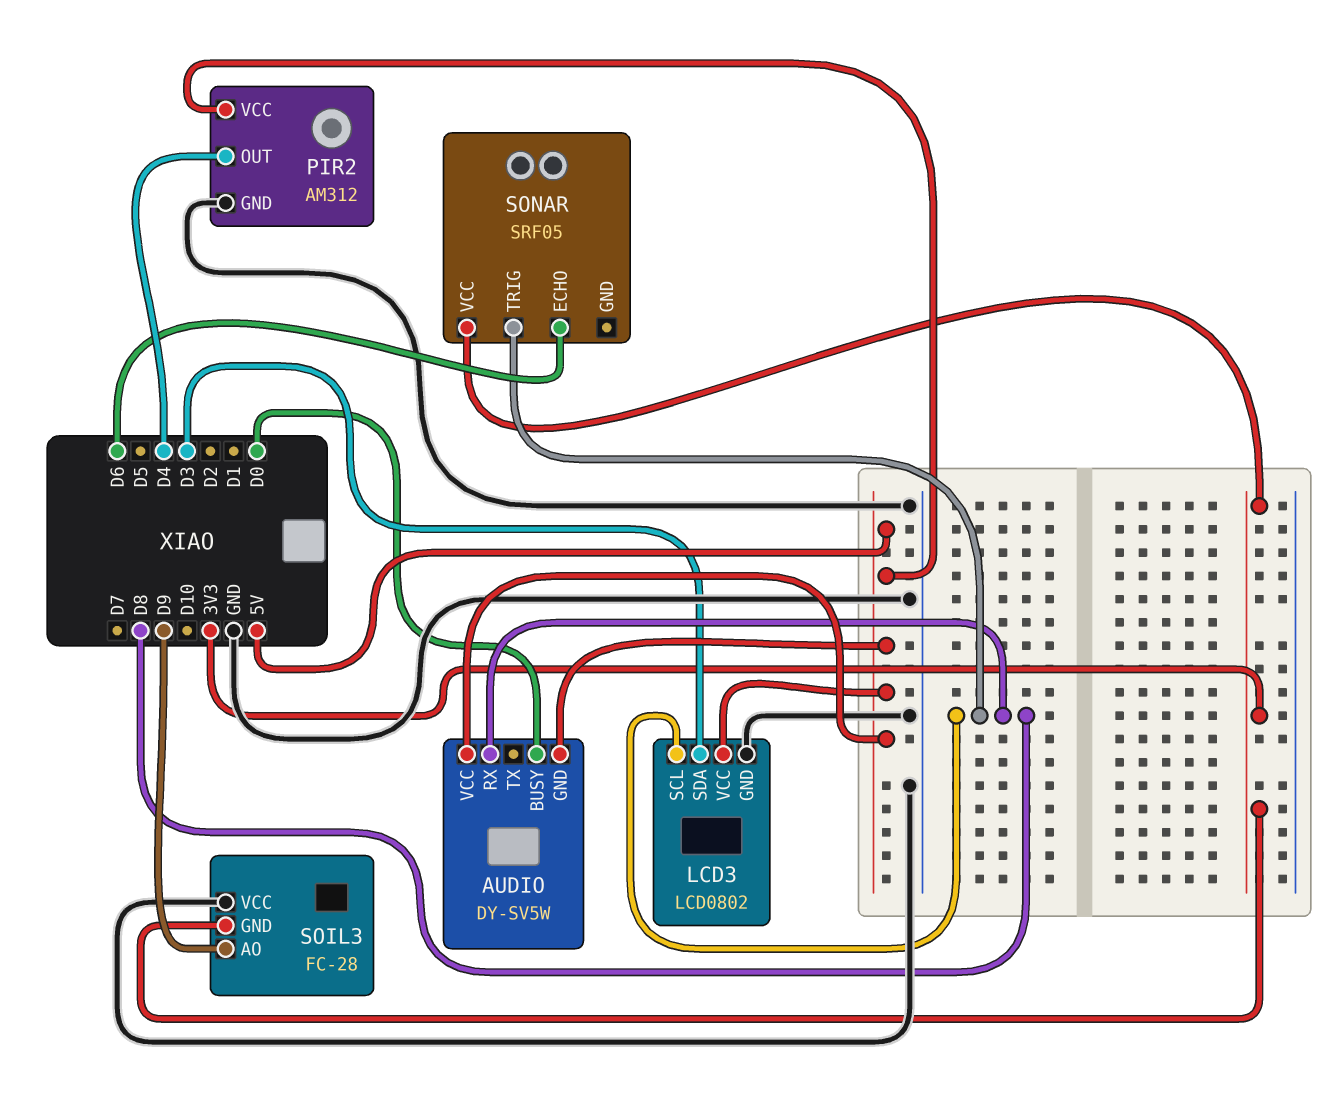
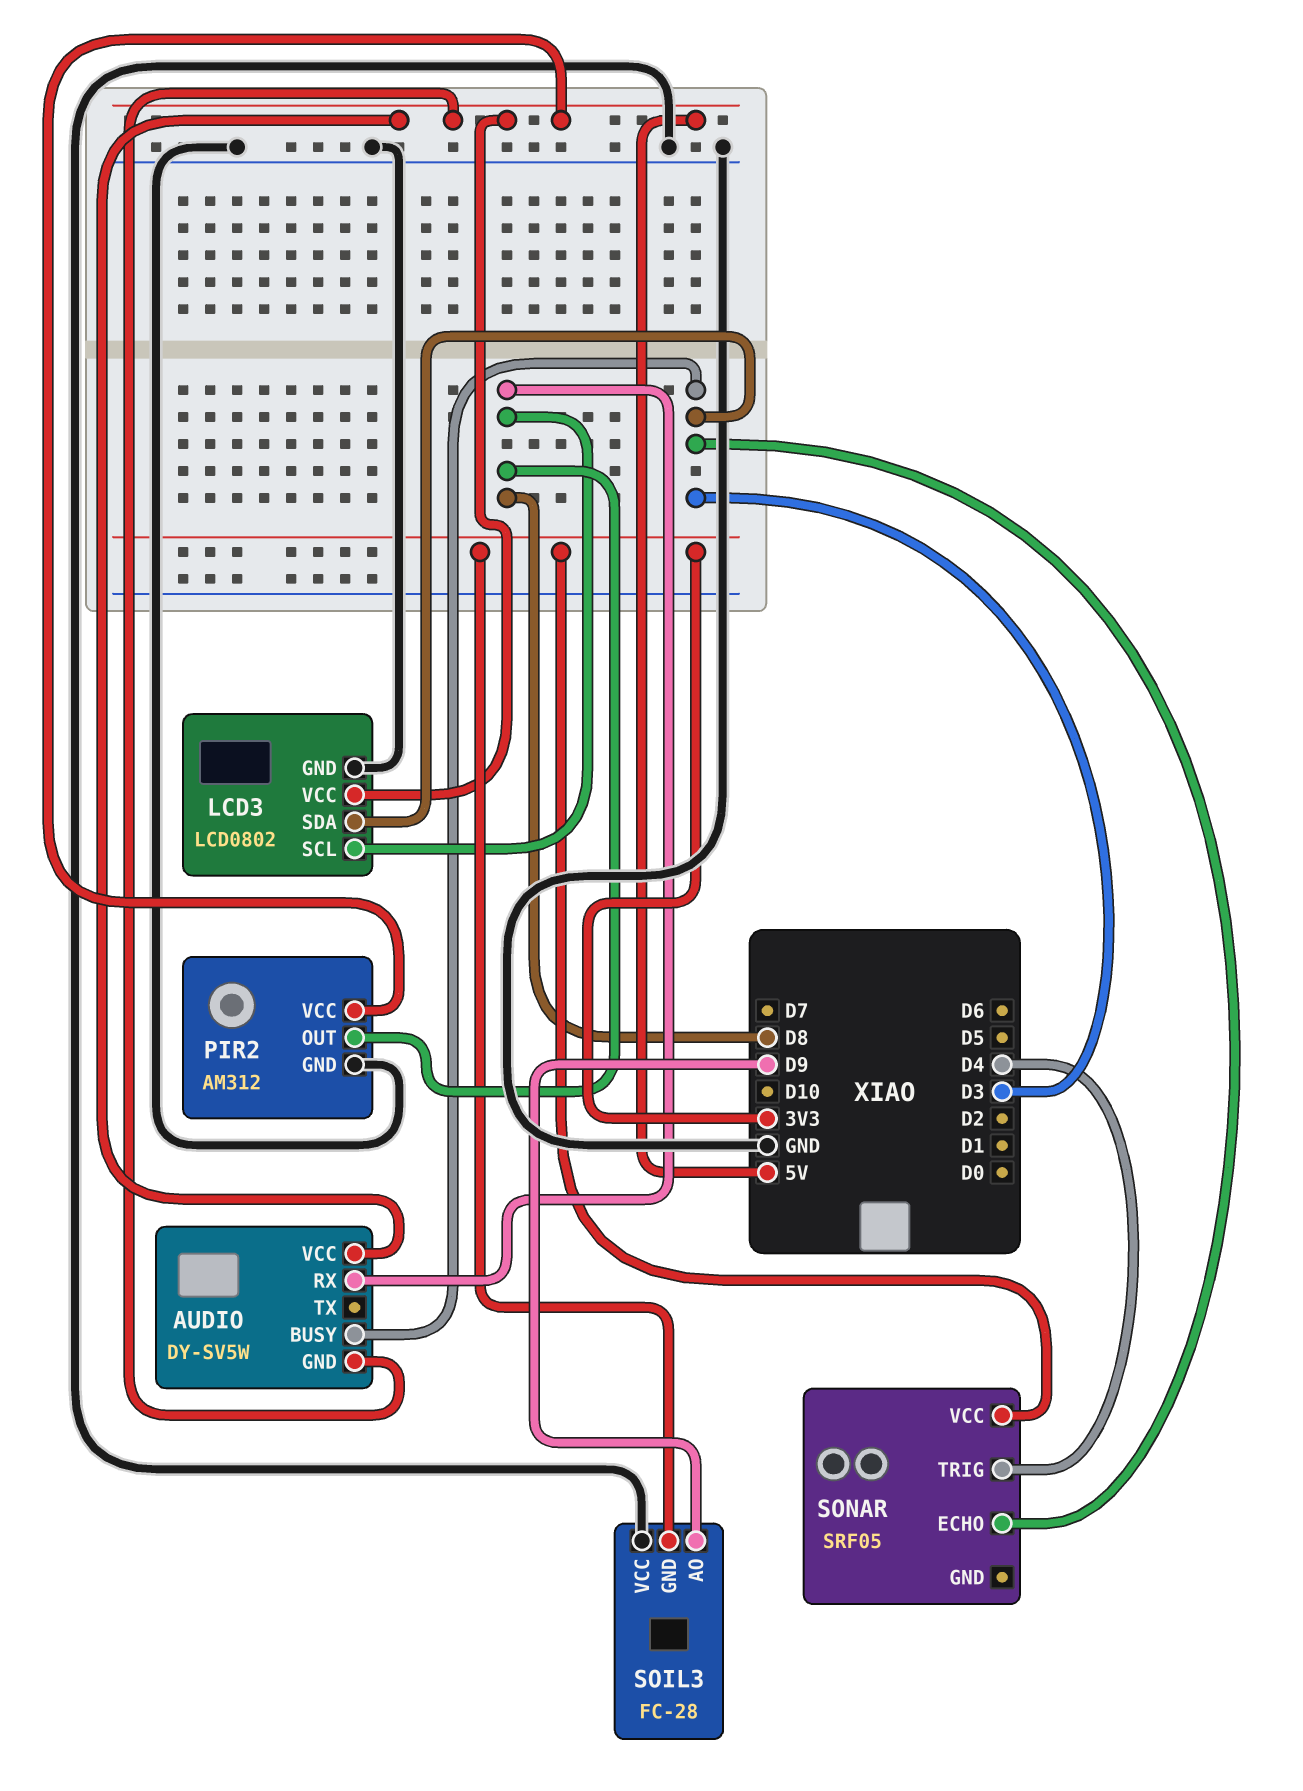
AUDIO pin BUSY: D0 -> D3
PIR2 pin OUT: D4 -> D8
SONAR pin ECHO: D6 -> D3
SONAR pin TRIG: D8 -> D4

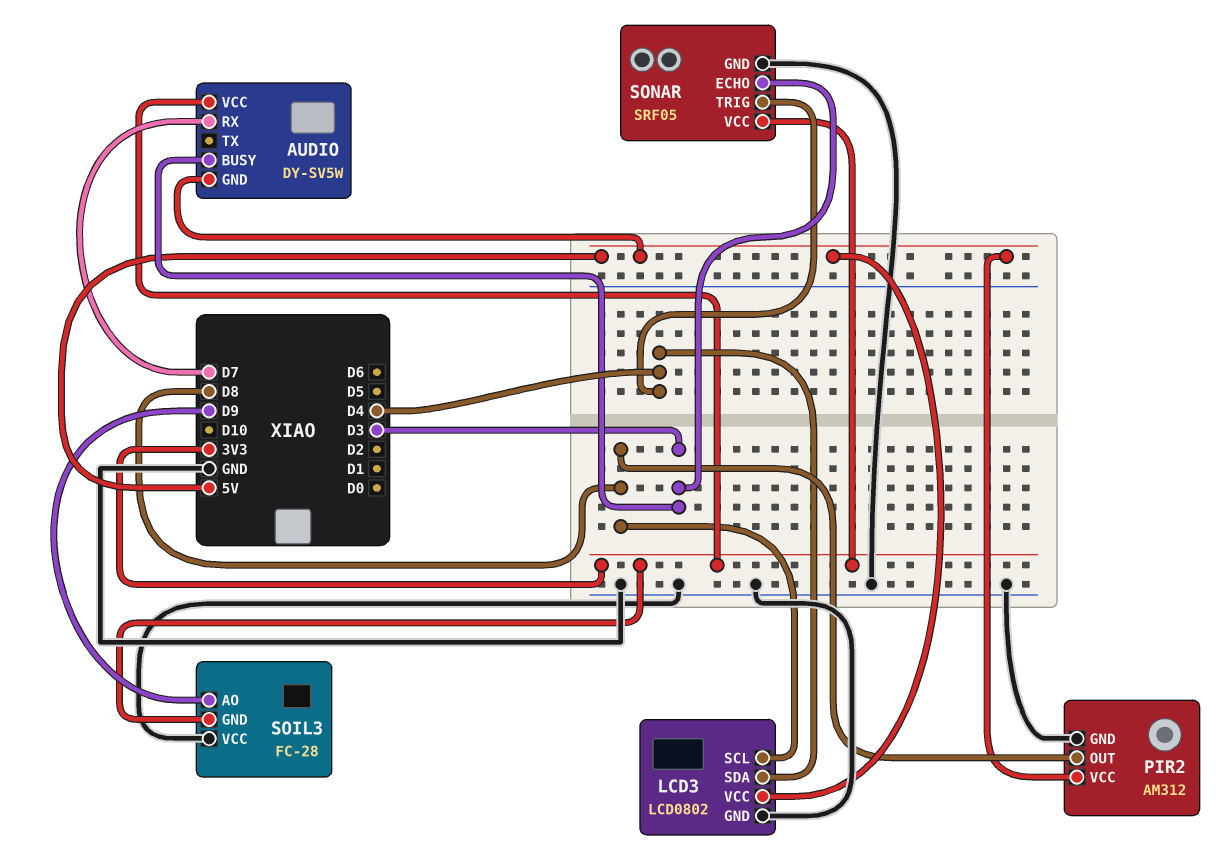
AUDIO pin RX: D8 -> D7
AUDIO pin VCC: 5V -> 3V3
LCD3 pin SDA: D3 -> D4
SONAR pin GND: none -> GND

